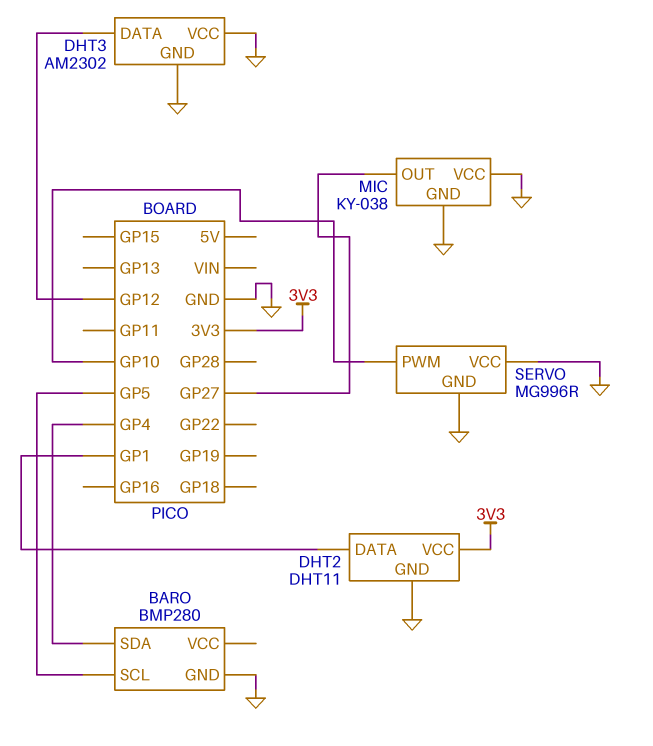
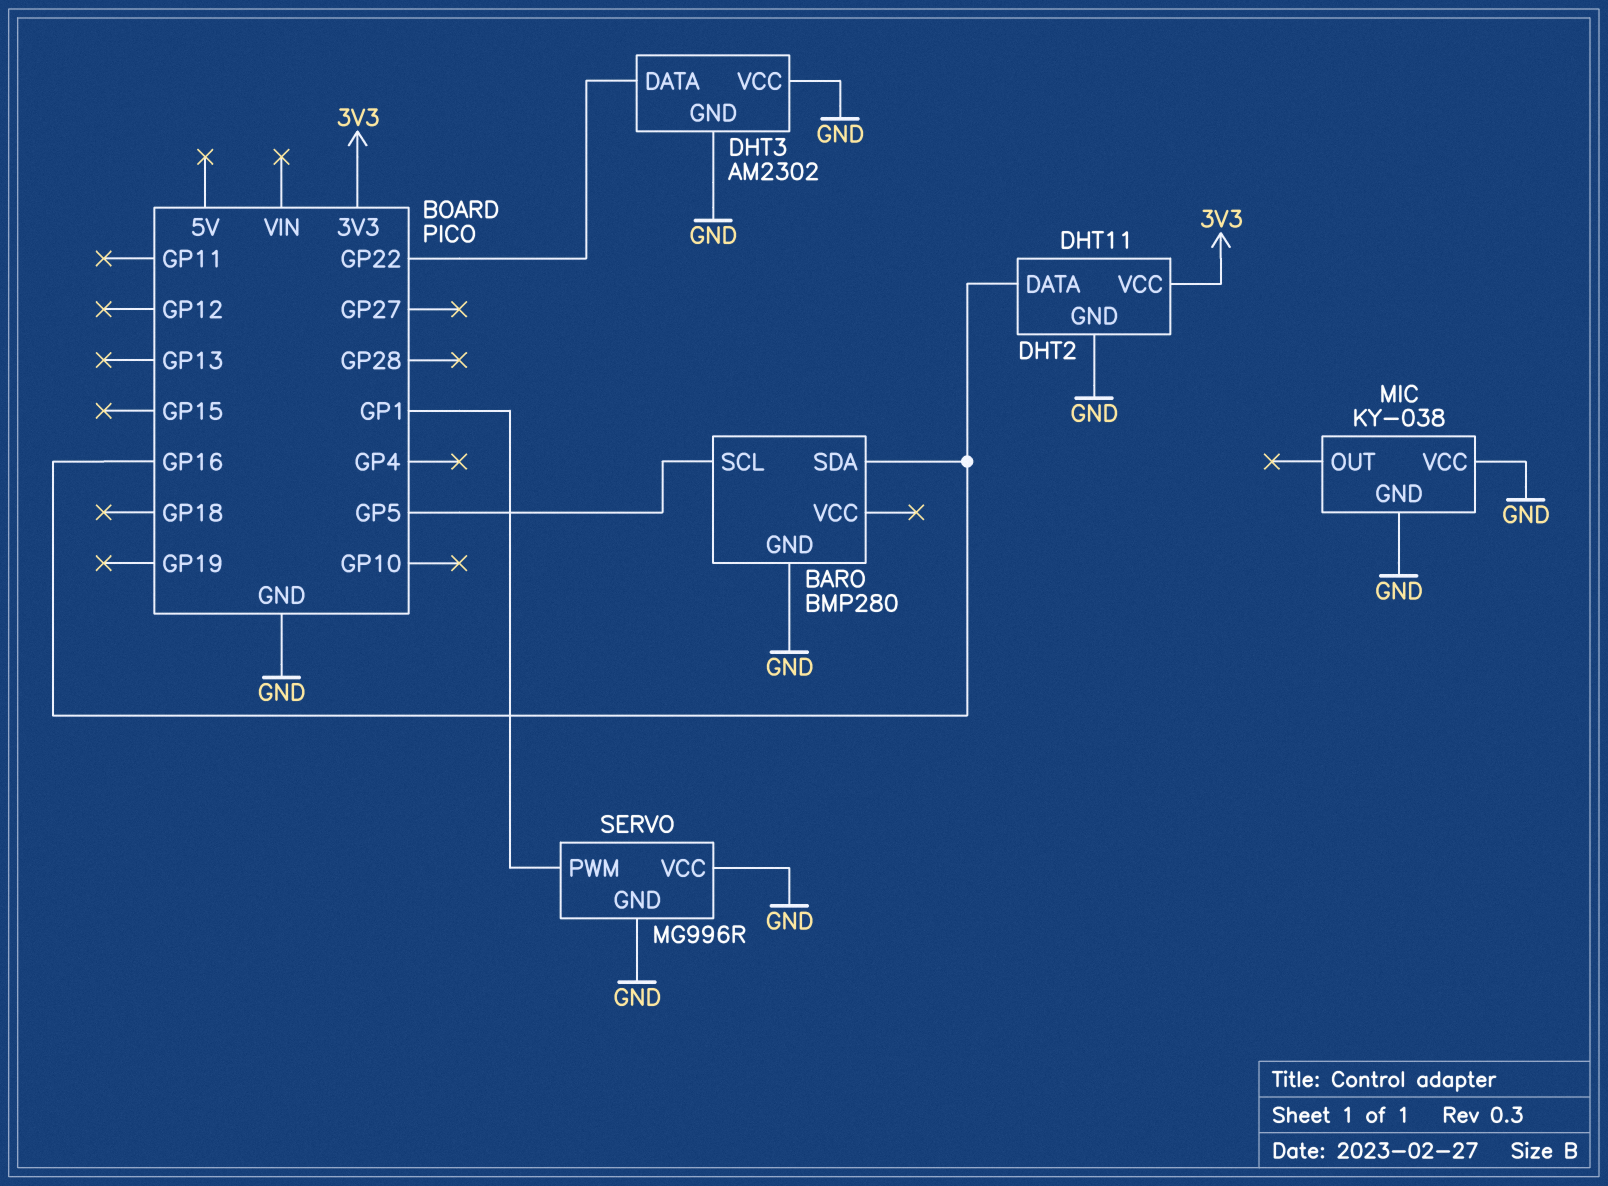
BARO pin SDA: GP4 -> GP16
DHT2 pin DATA: GP1 -> GP16
DHT3 pin DATA: GP12 -> GP22
MIC pin OUT: GP27 -> none
SERVO pin PWM: GP10 -> GP1

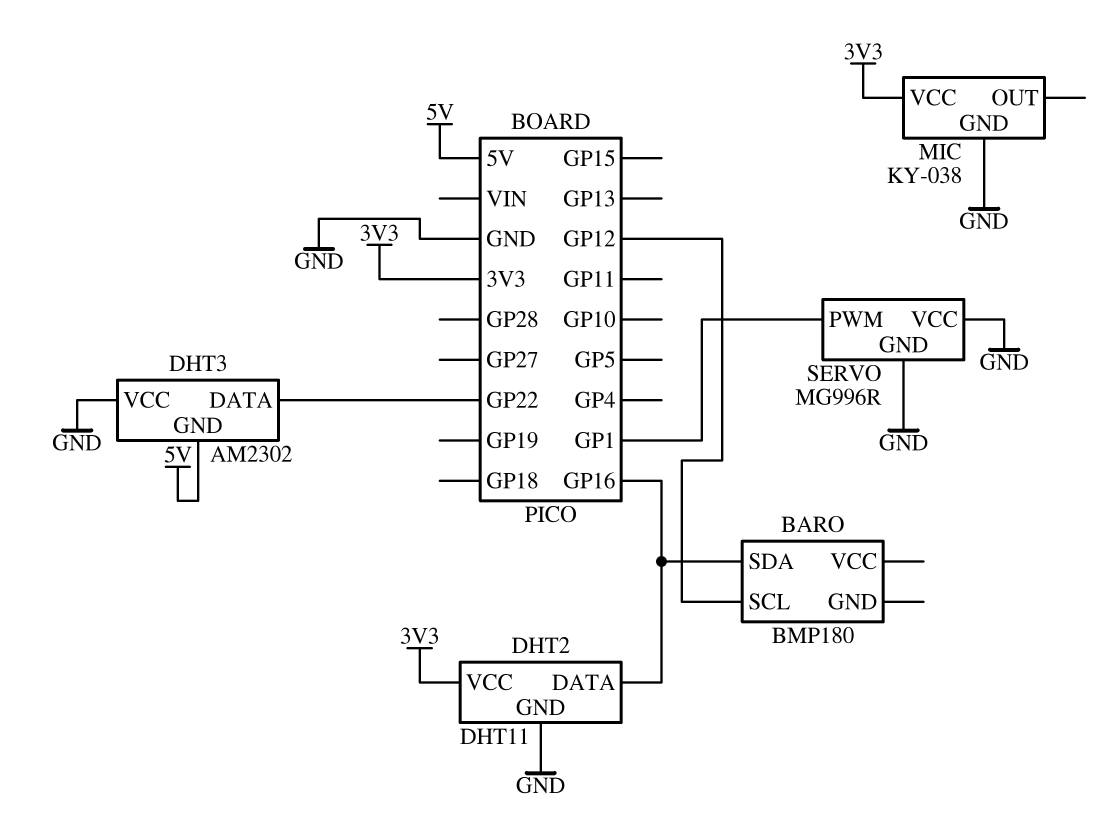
BARO: BMP280 -> BMP180
BARO pin GND: GND -> none
BARO pin SCL: GP5 -> GP12
DHT3 pin GND: GND -> 5V
MIC pin VCC: GND -> 3V3

